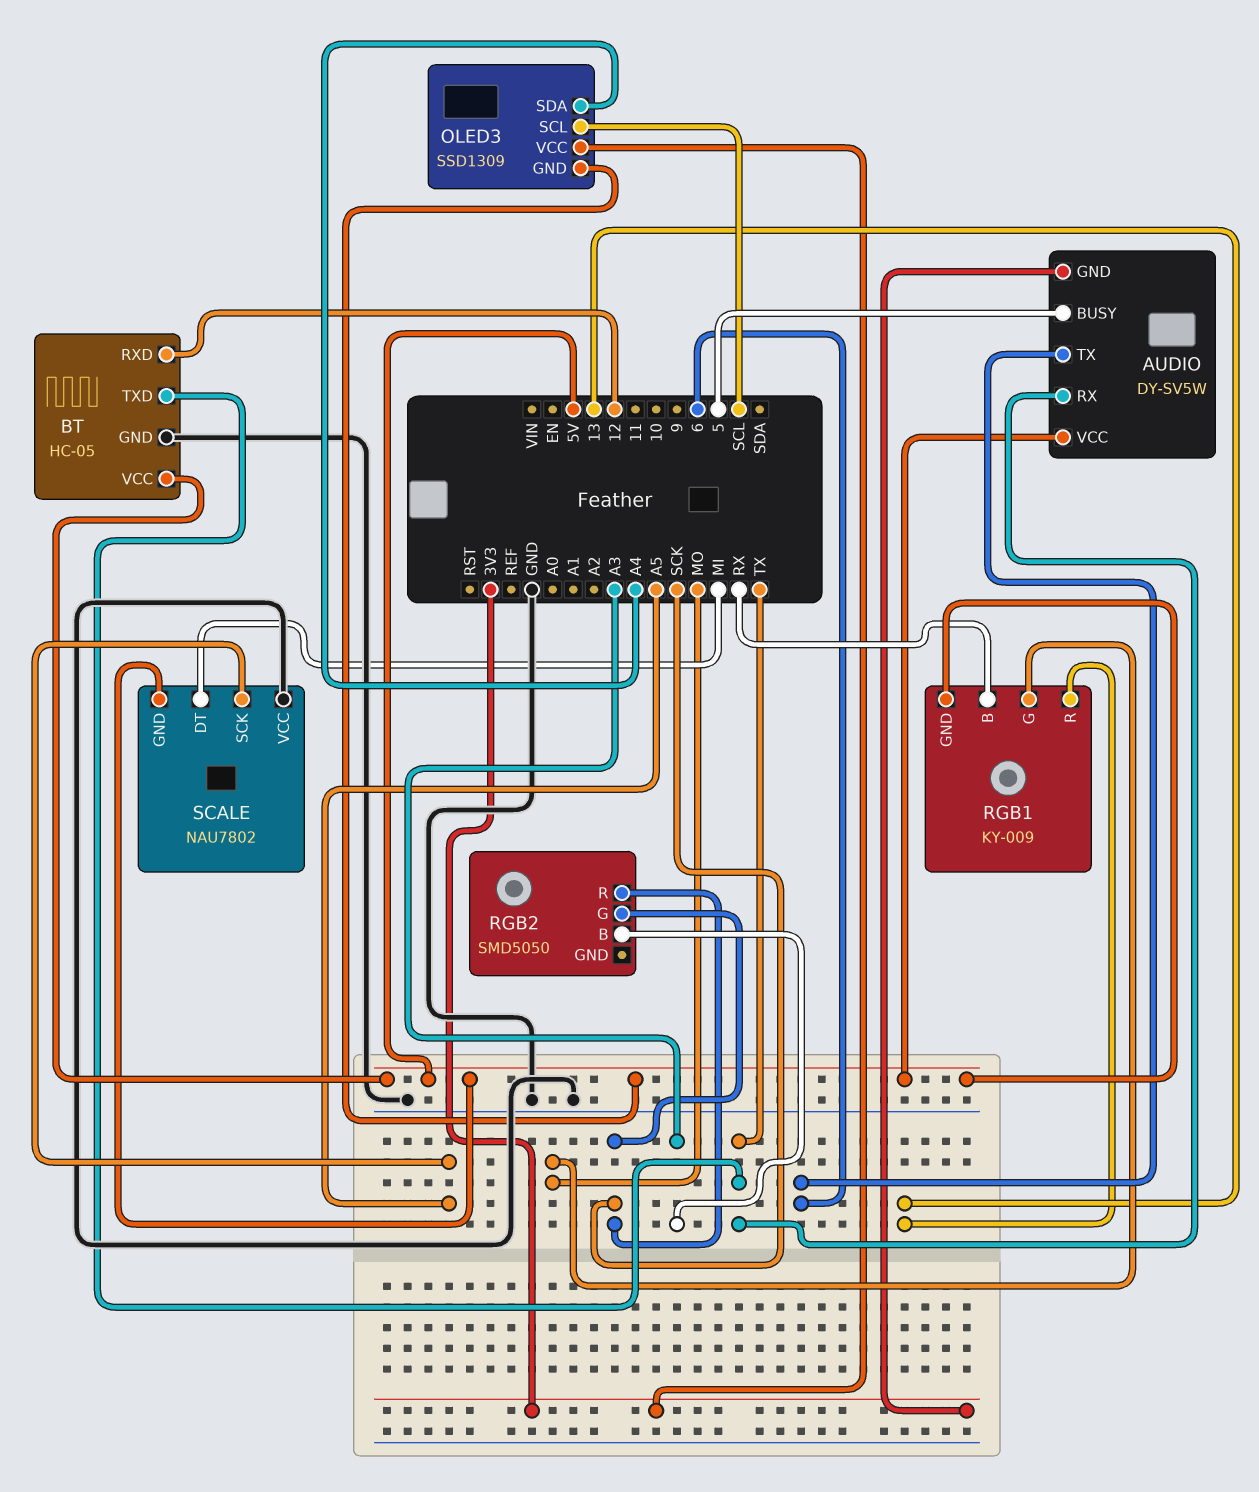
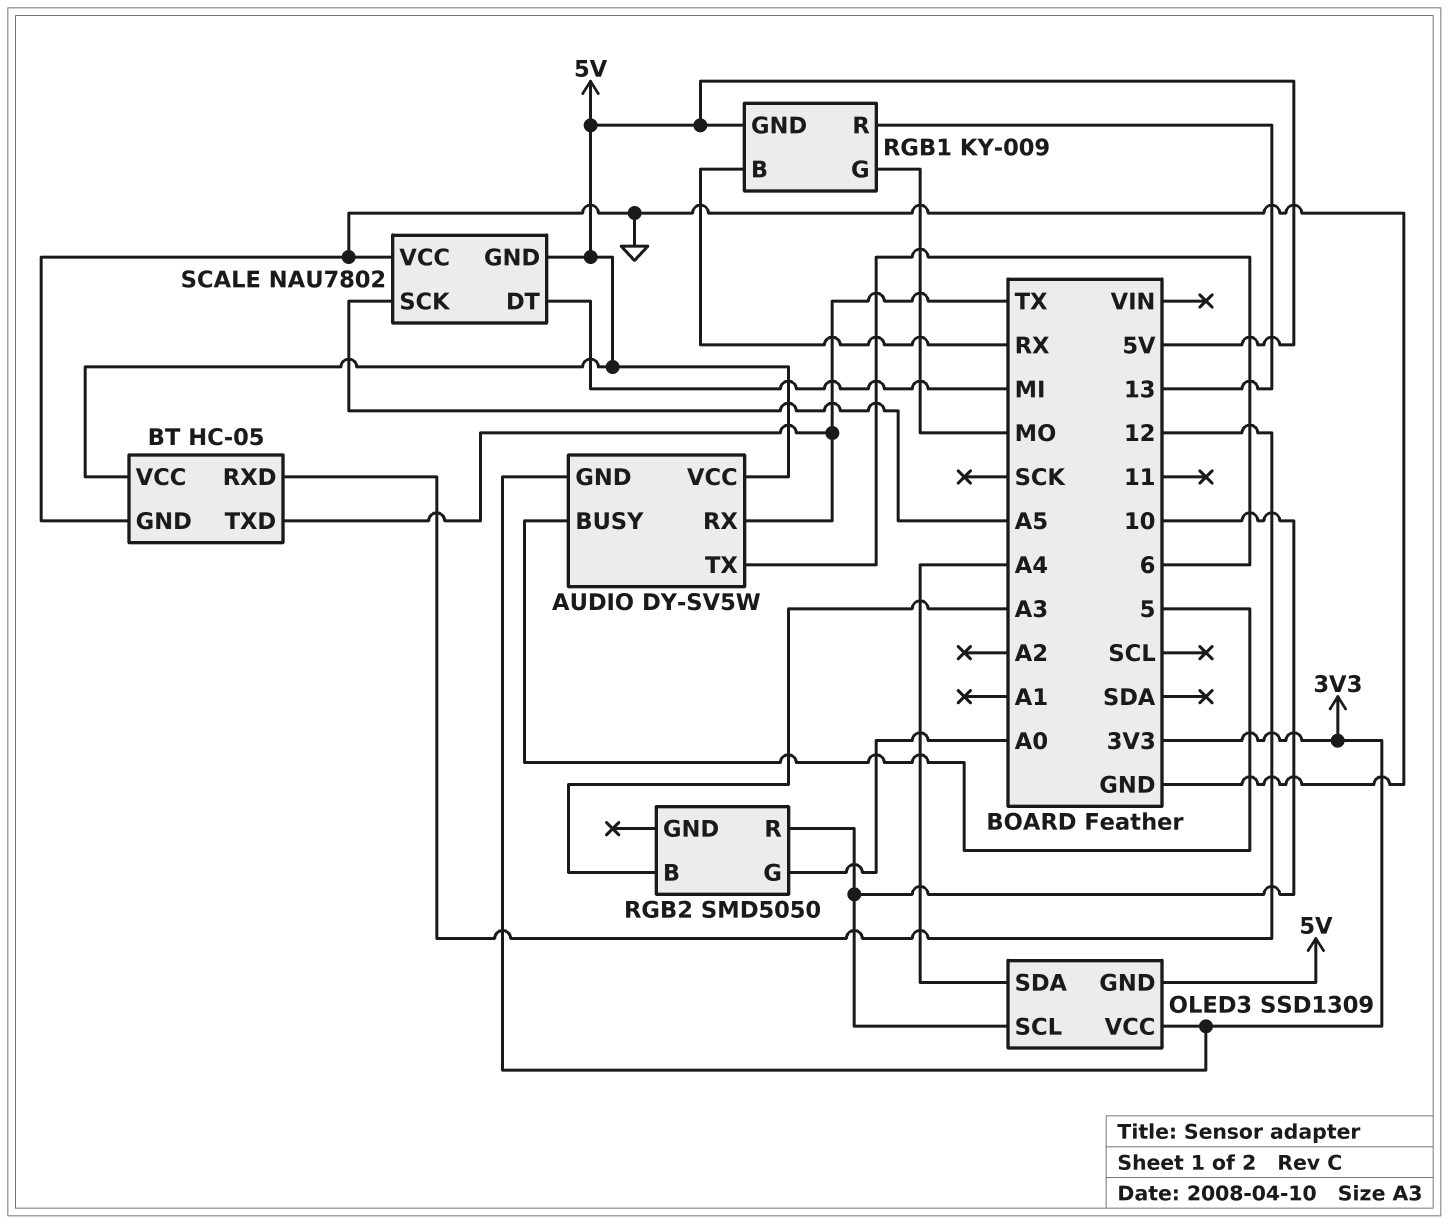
OLED3 pin SCL: SCL -> 10
RGB2 pin G: SCK -> A0
RGB2 pin R: SCK -> 10

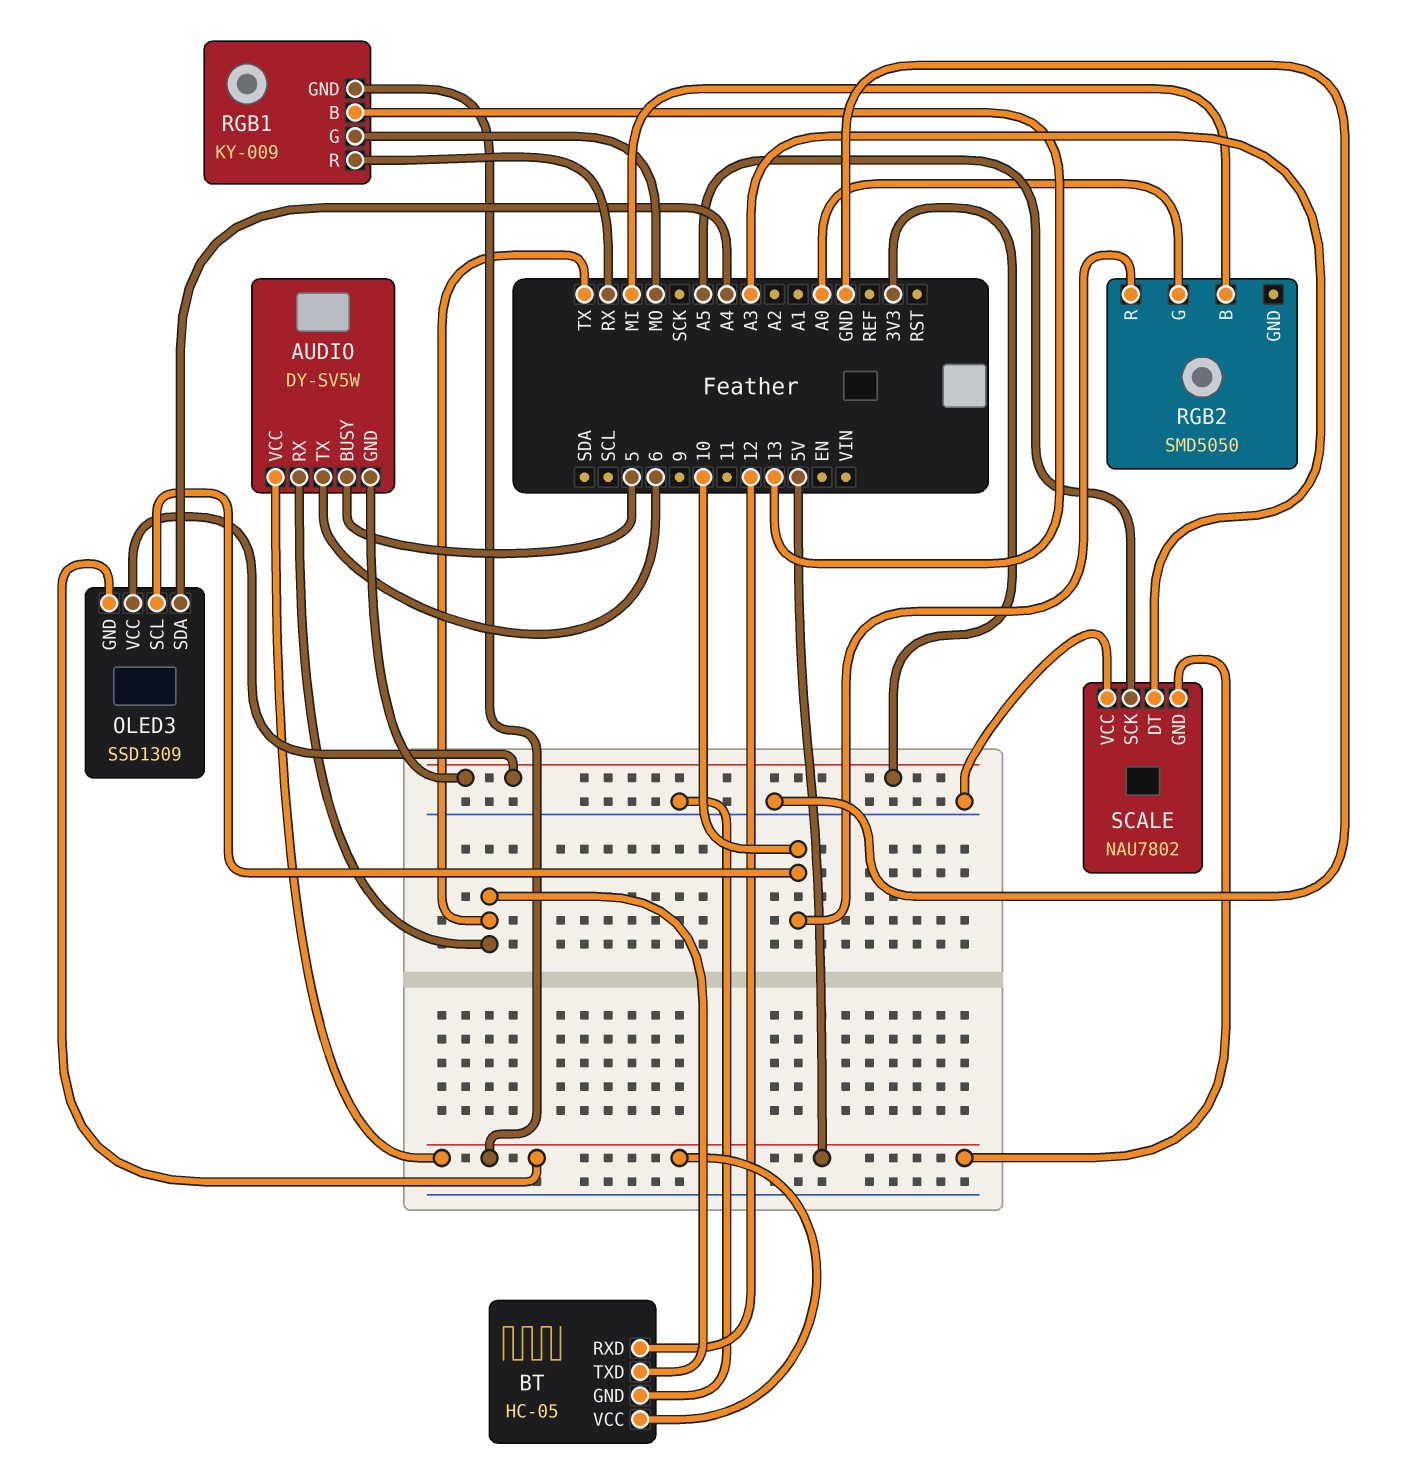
RGB1 pin B: RX -> 13
RGB1 pin R: 13 -> RX
RGB2 pin B: A3 -> MI
SCALE pin DT: MI -> A3

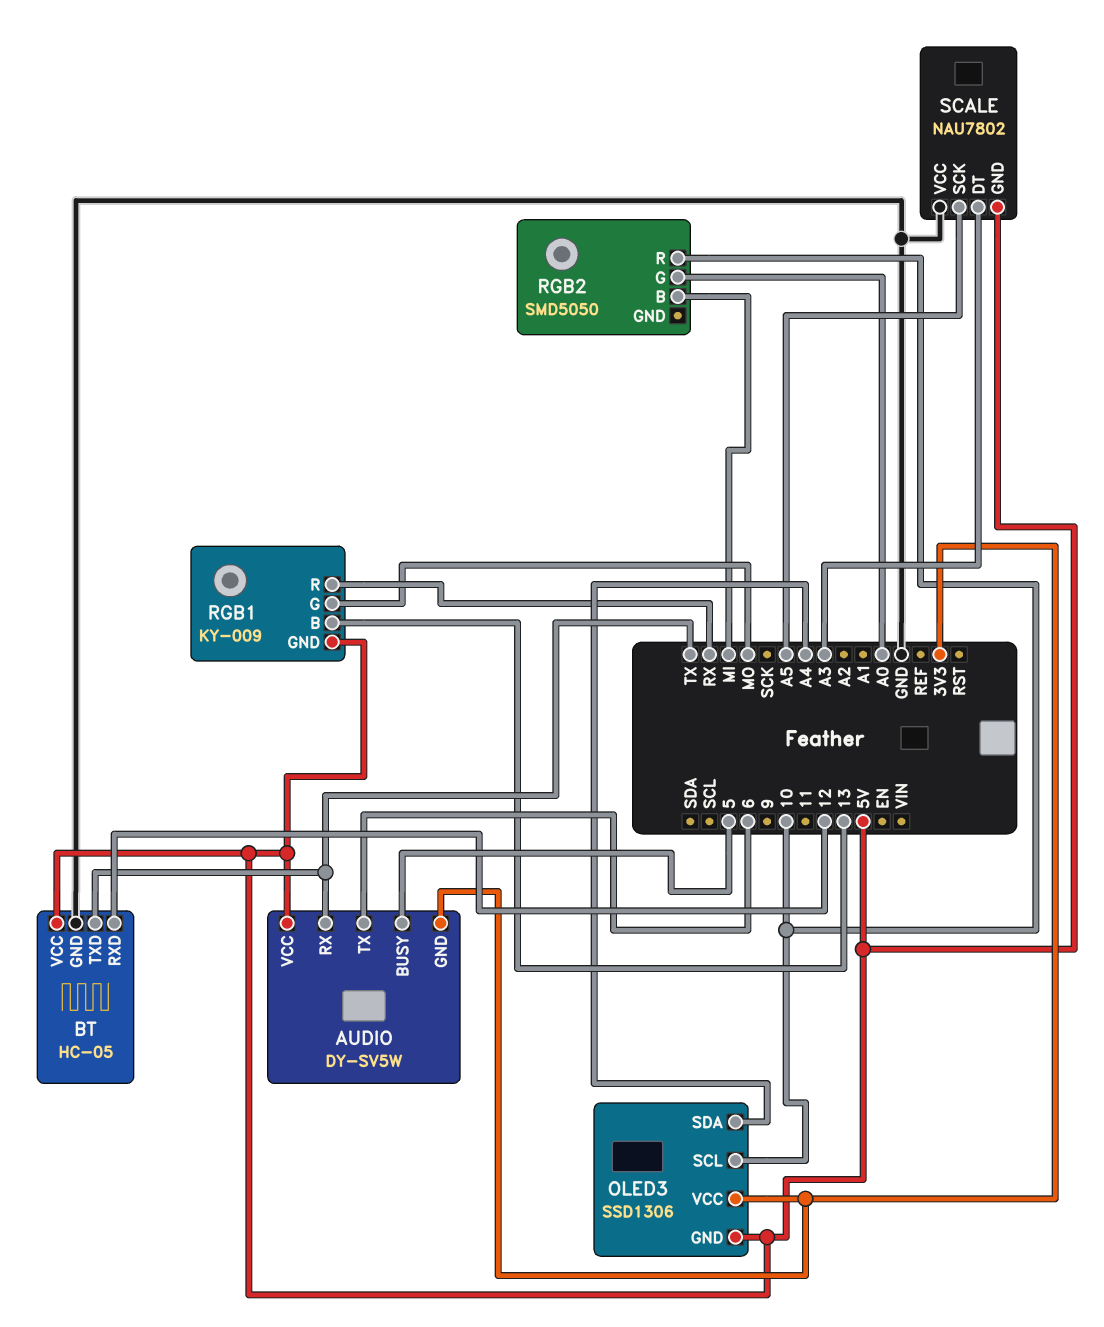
OLED3: SSD1309 -> SSD1306

